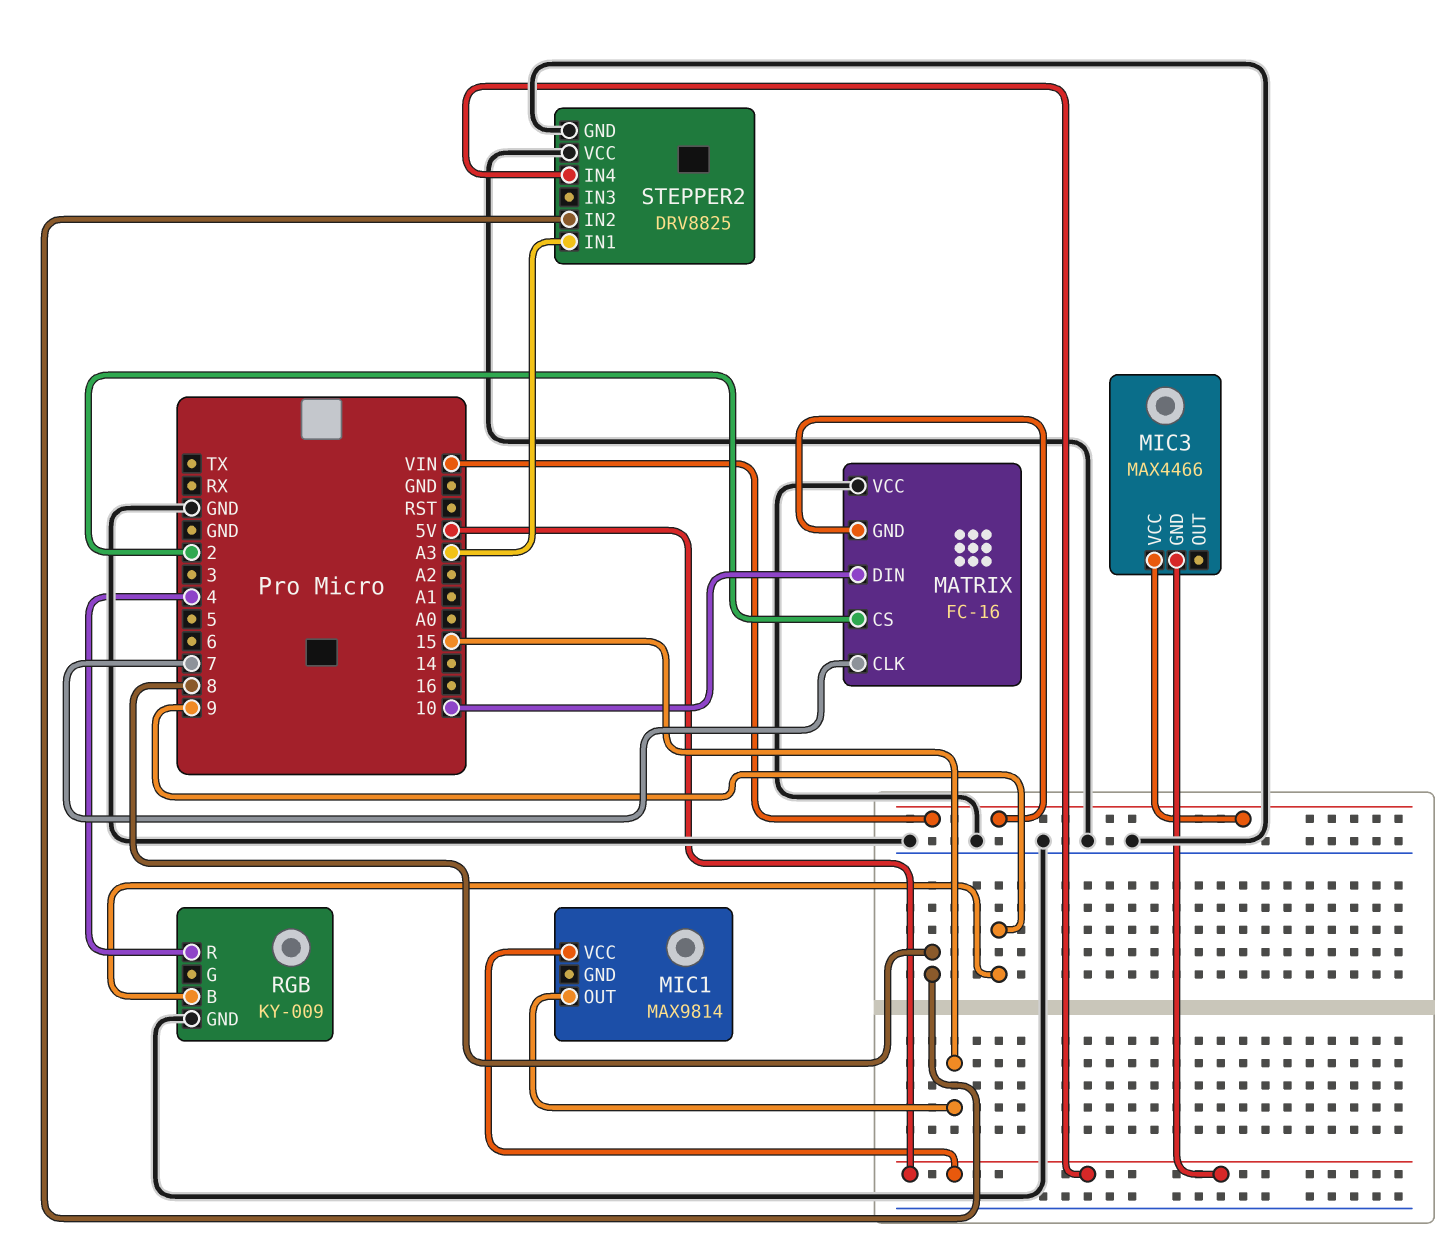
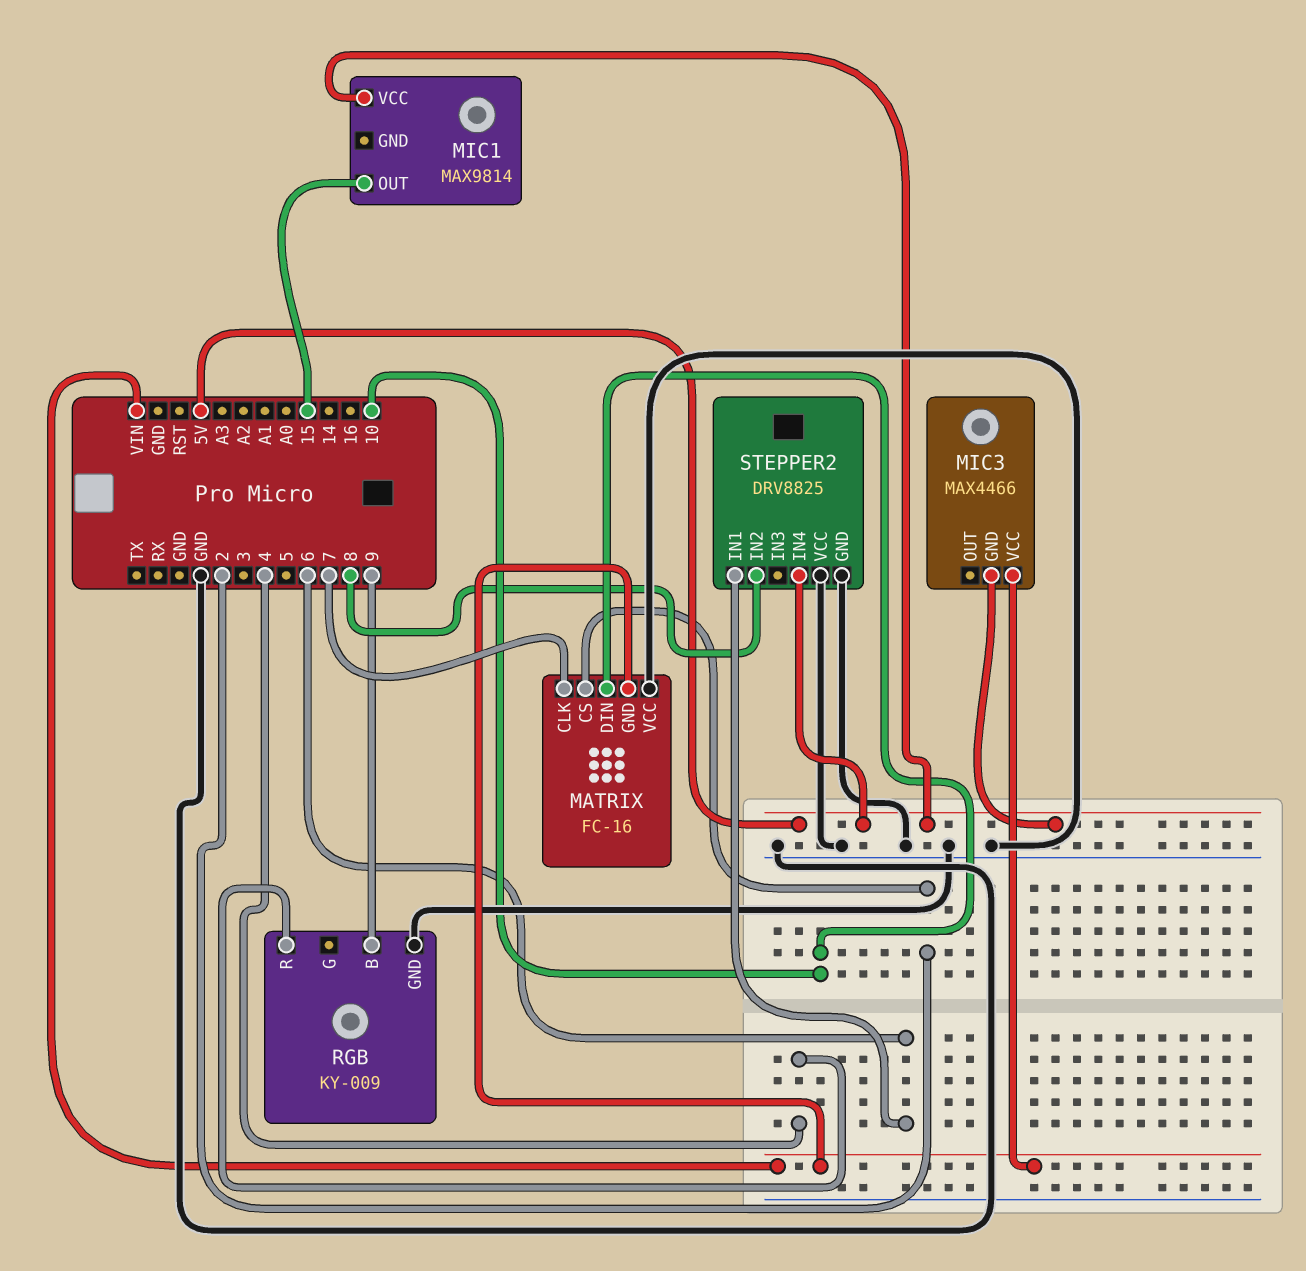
STEPPER2 pin IN1: A3 -> 6

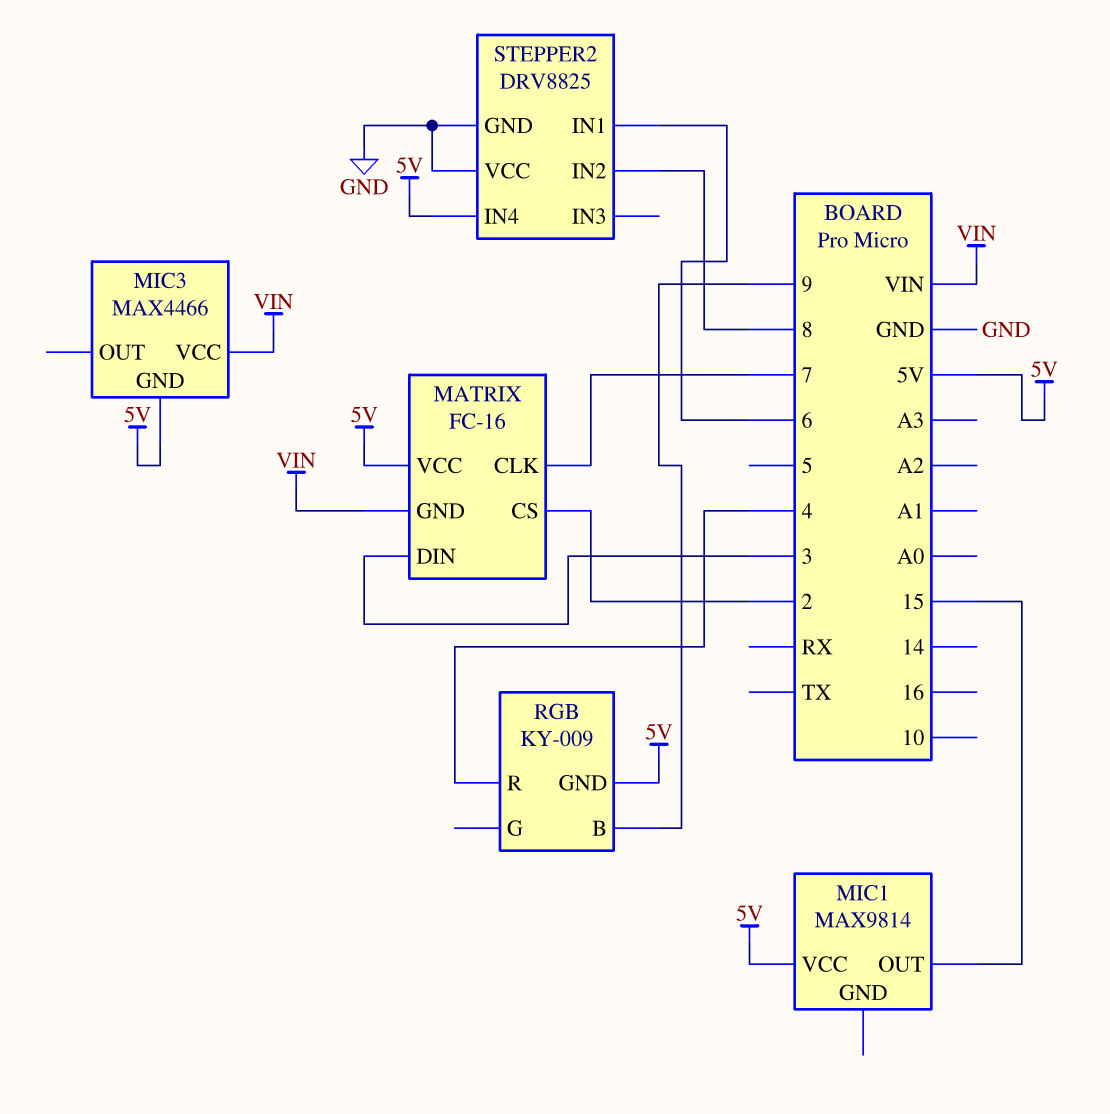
MATRIX pin DIN: 10 -> 3
MATRIX pin VCC: GND -> 5V
RGB pin GND: GND -> 5V

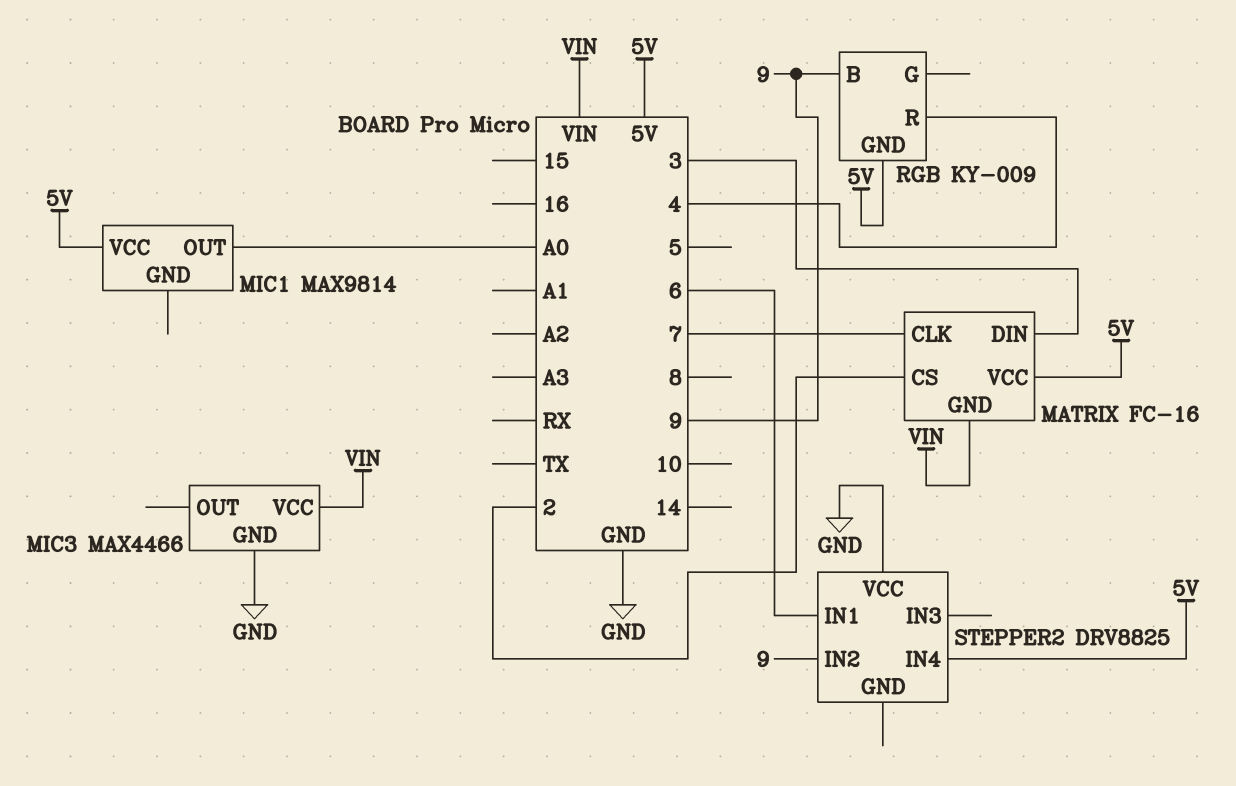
MIC1 pin OUT: 15 -> A0
MIC3 pin GND: 5V -> GND
STEPPER2 pin GND: GND -> none
STEPPER2 pin IN2: 8 -> 9

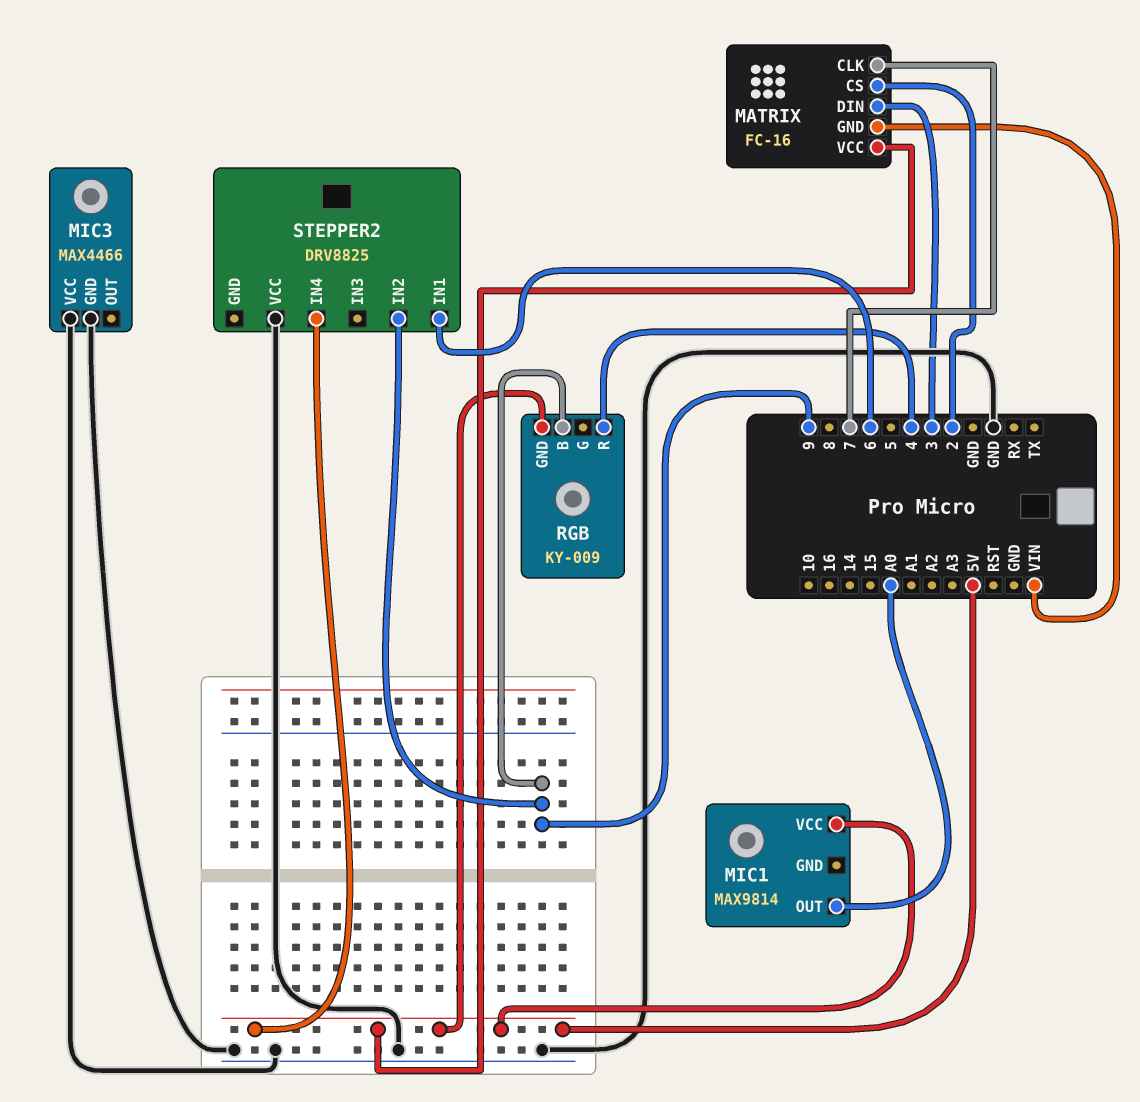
MIC3 pin VCC: VIN -> GND

